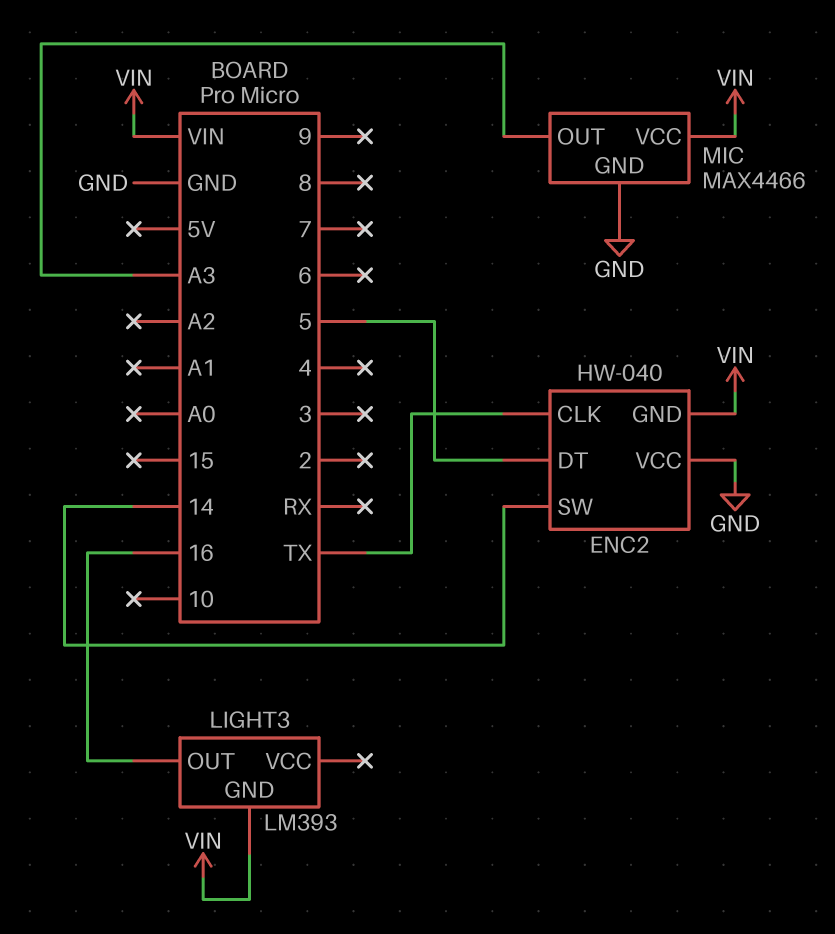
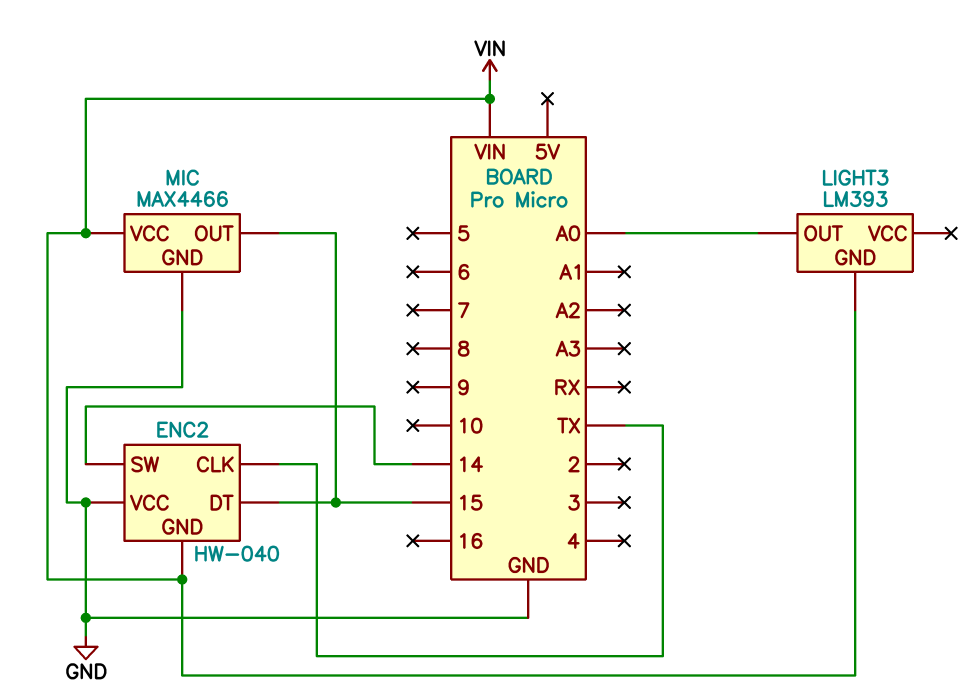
ENC2 pin DT: 5 -> 15
LIGHT3 pin OUT: 16 -> A0
MIC pin OUT: A3 -> 15

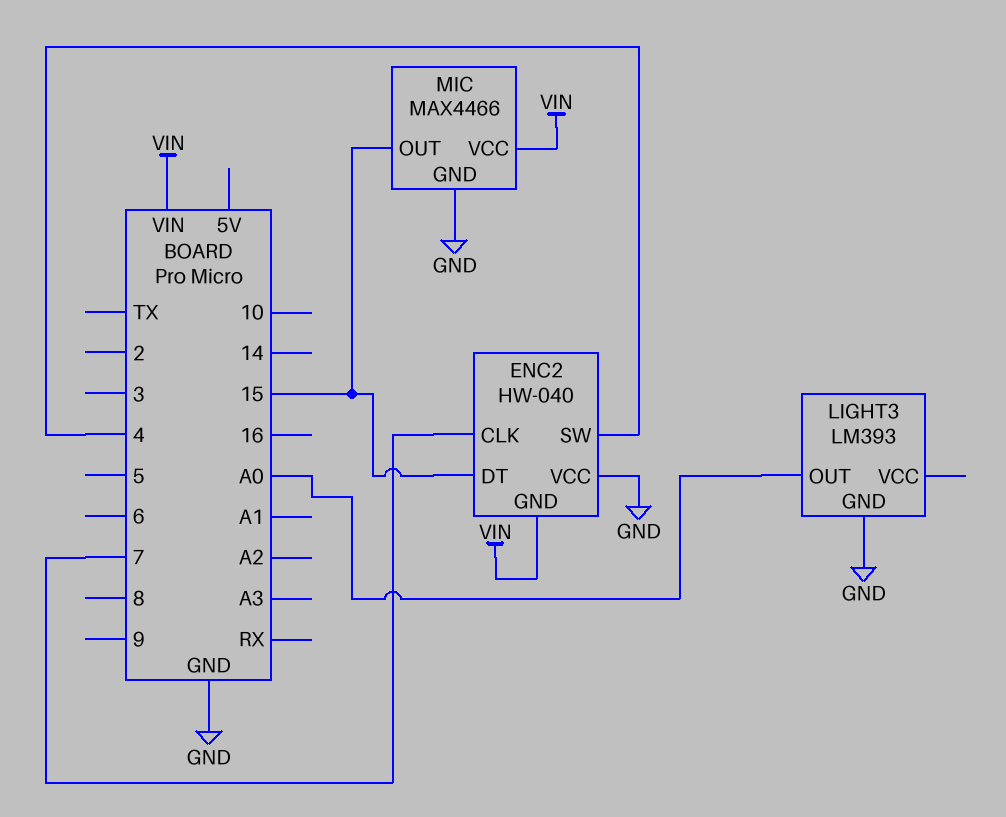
ENC2 pin CLK: TX -> 7
ENC2 pin SW: 14 -> 4
LIGHT3 pin GND: VIN -> GND

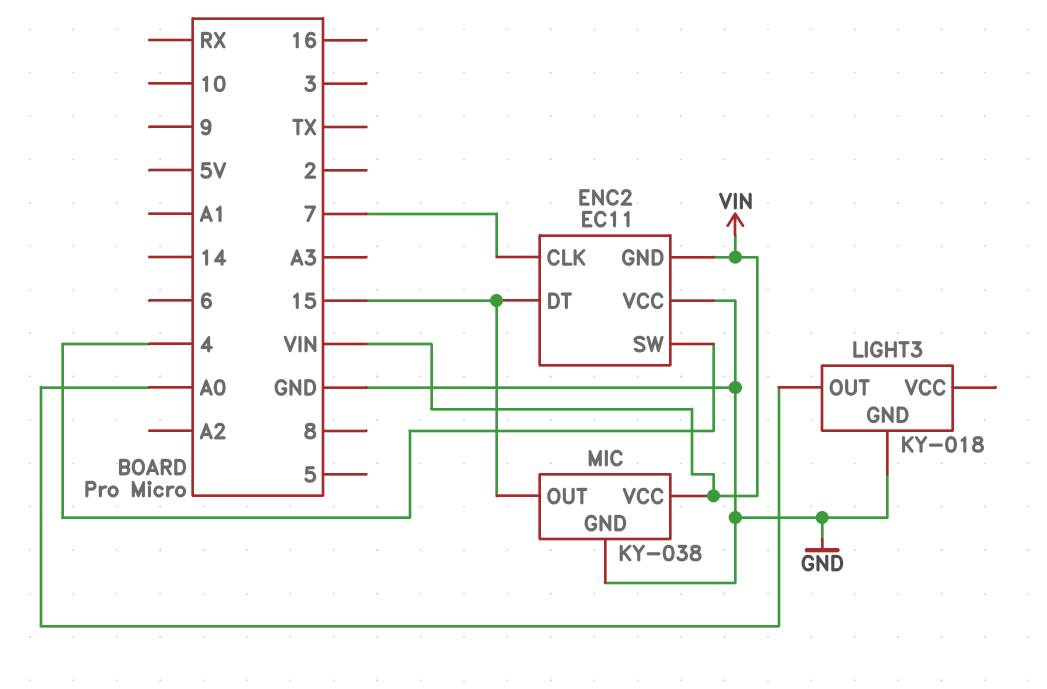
ENC2: HW-040 -> EC11
LIGHT3: LM393 -> KY-018
MIC: MAX4466 -> KY-038

